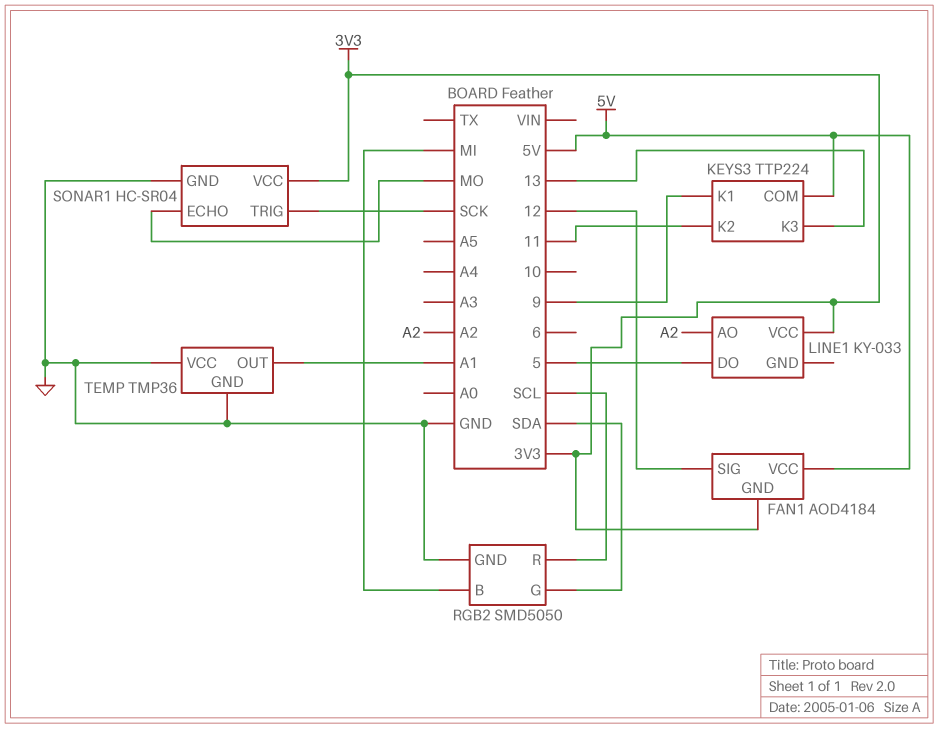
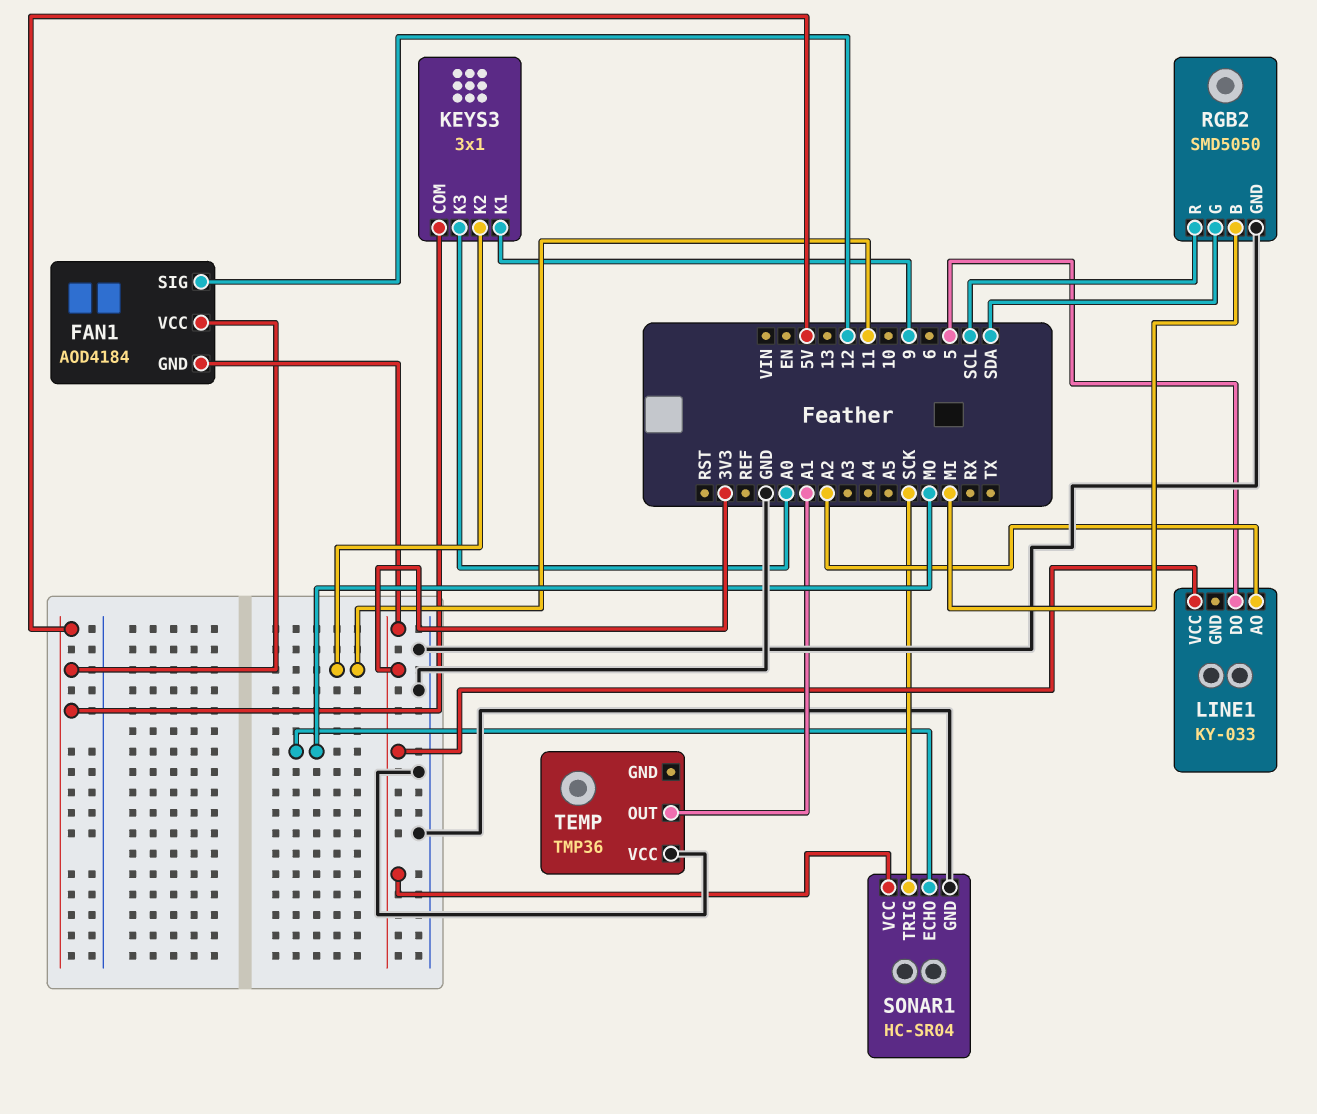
KEYS3: TTP224 -> 3x1
KEYS3 pin K3: 13 -> A0
TEMP pin GND: GND -> none

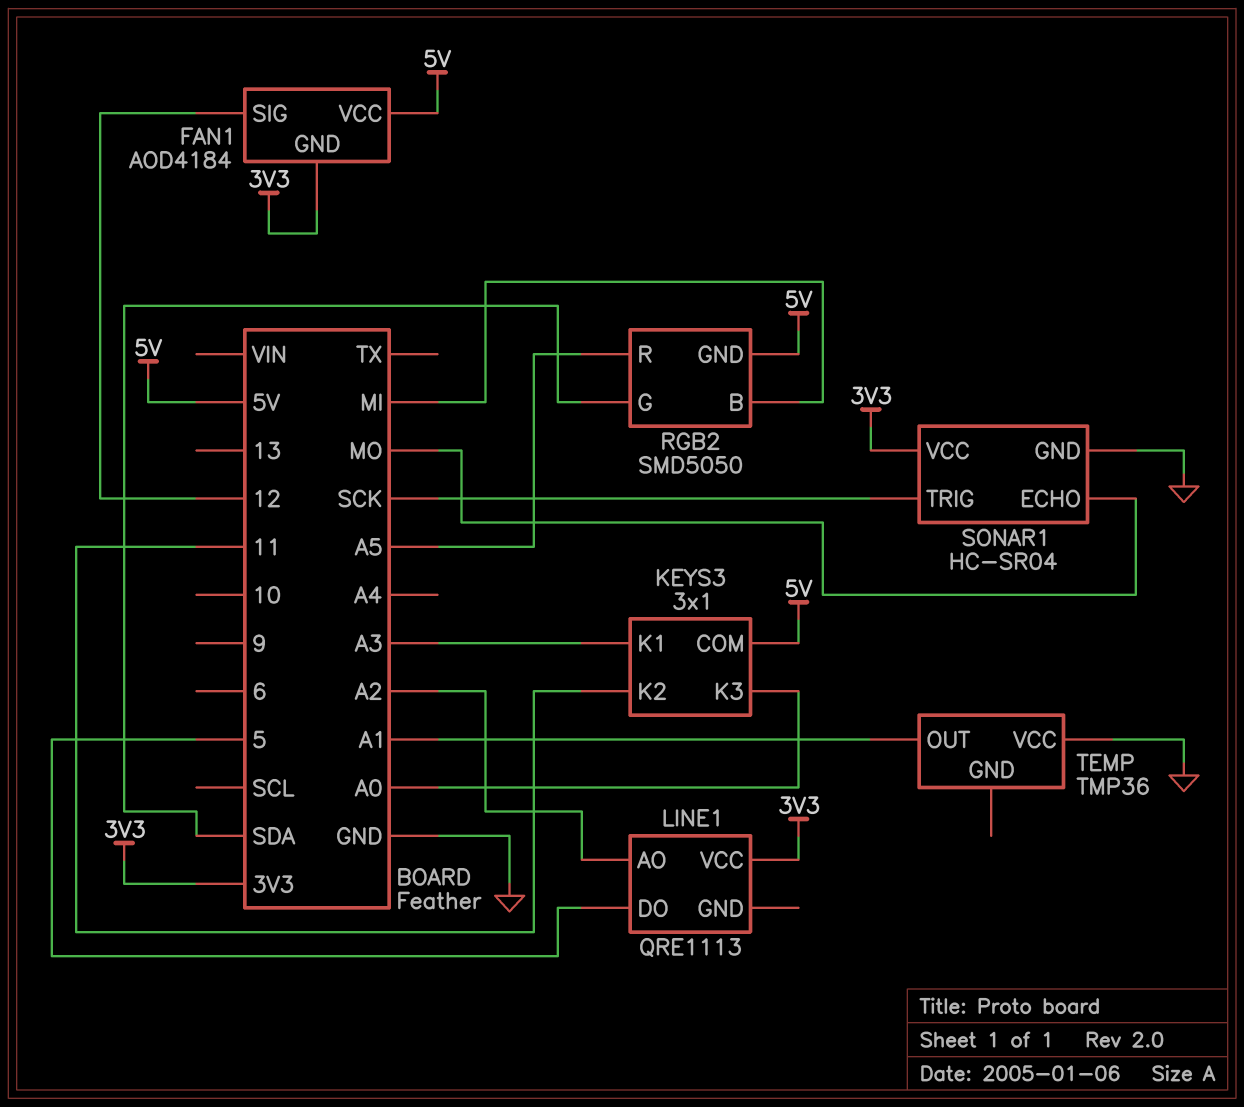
KEYS3 pin K1: 9 -> A3
LINE1: KY-033 -> QRE1113
RGB2 pin GND: GND -> 5V
RGB2 pin R: SCL -> A5

